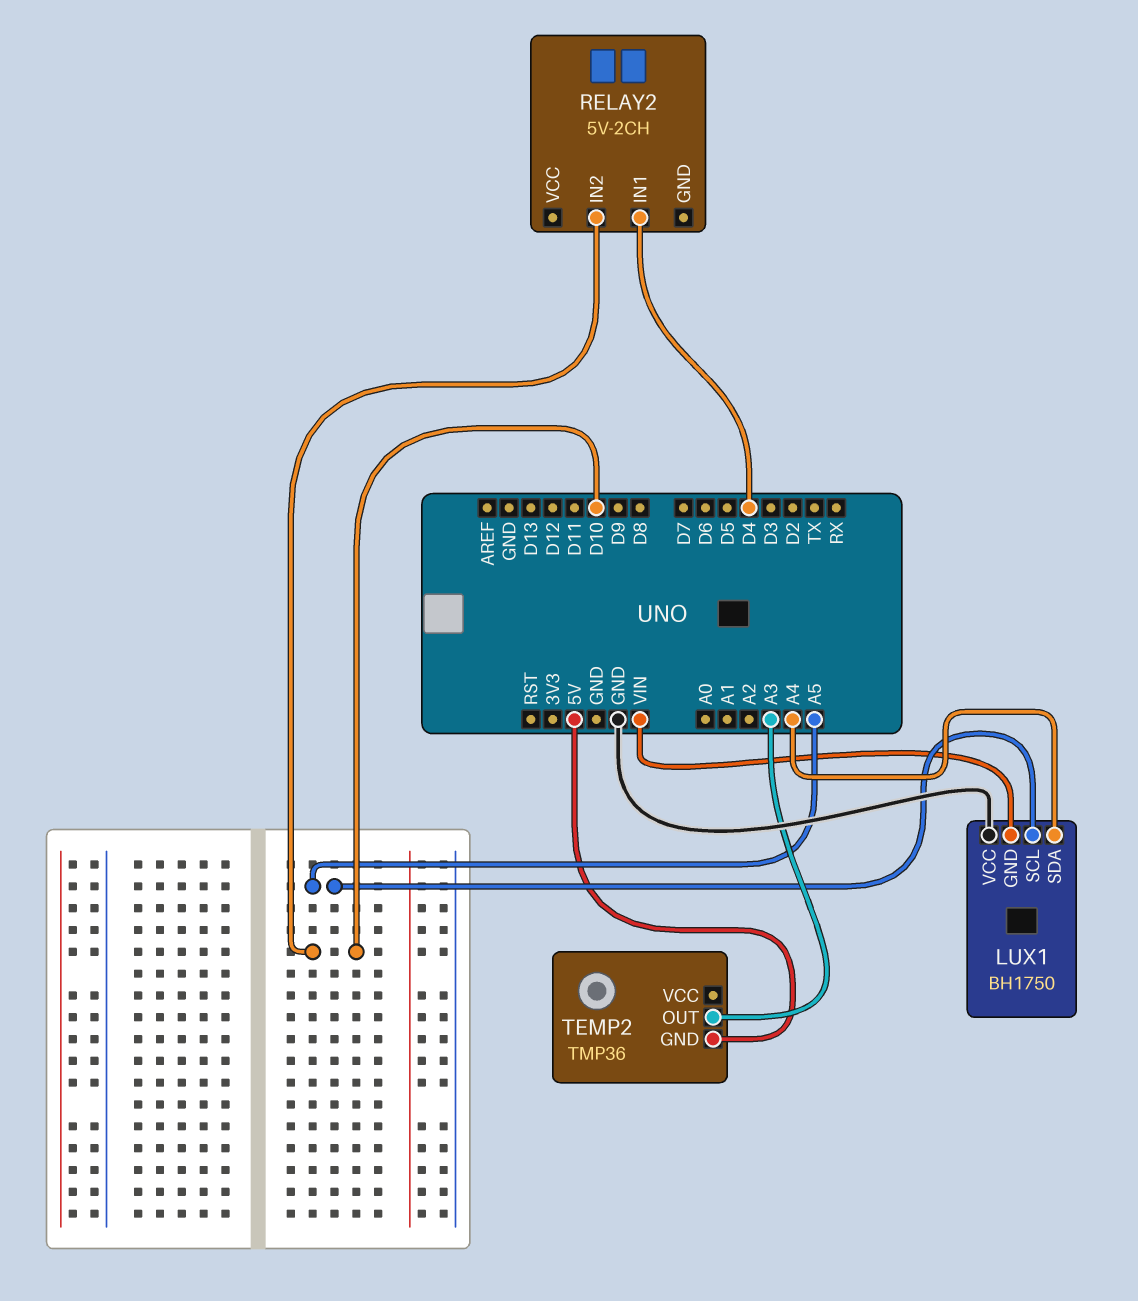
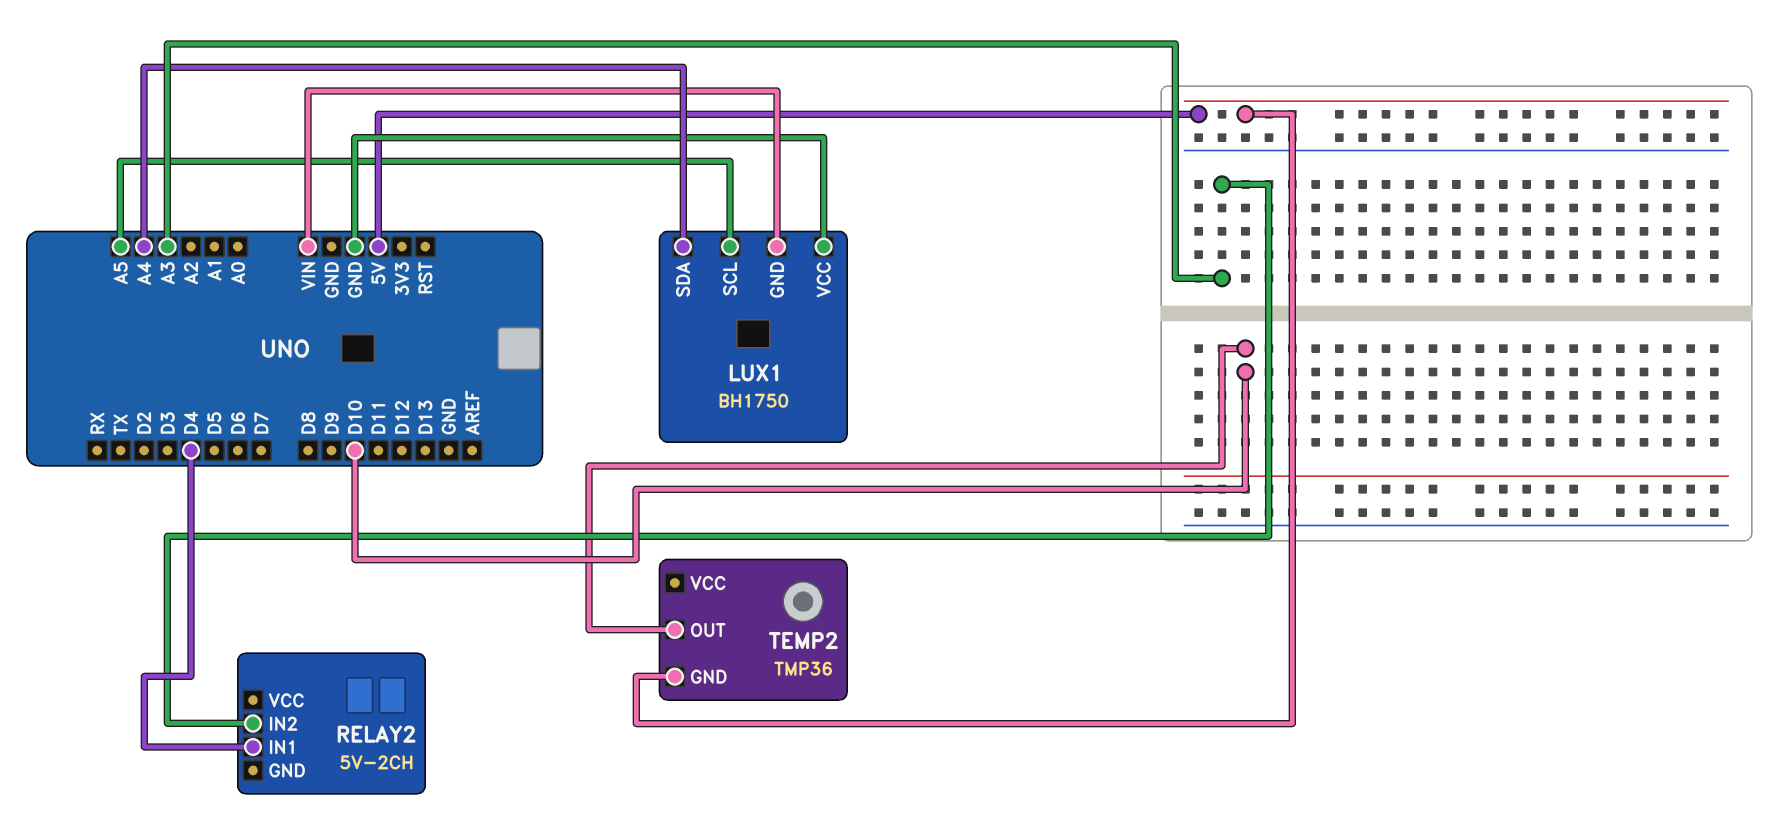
RELAY2 pin IN2: D10 -> A3
TEMP2 pin OUT: A3 -> D10

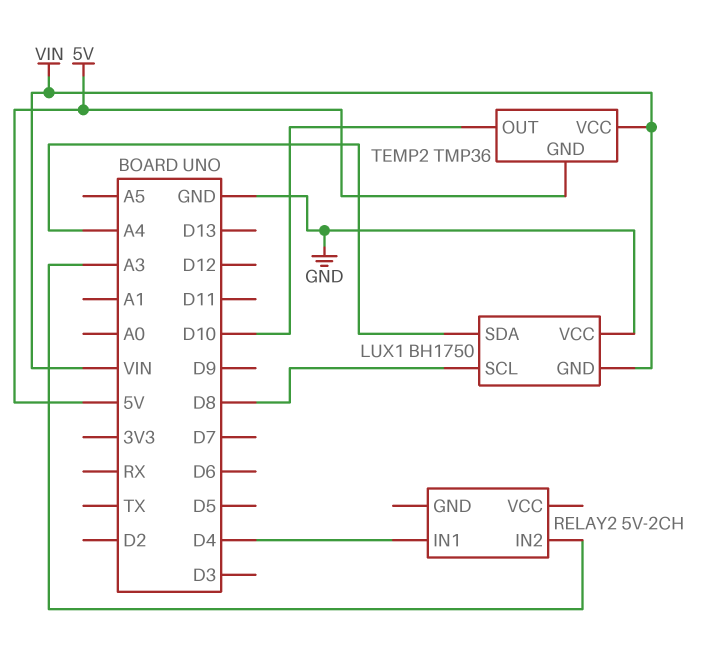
LUX1 pin SCL: A5 -> D8
TEMP2 pin VCC: none -> VIN

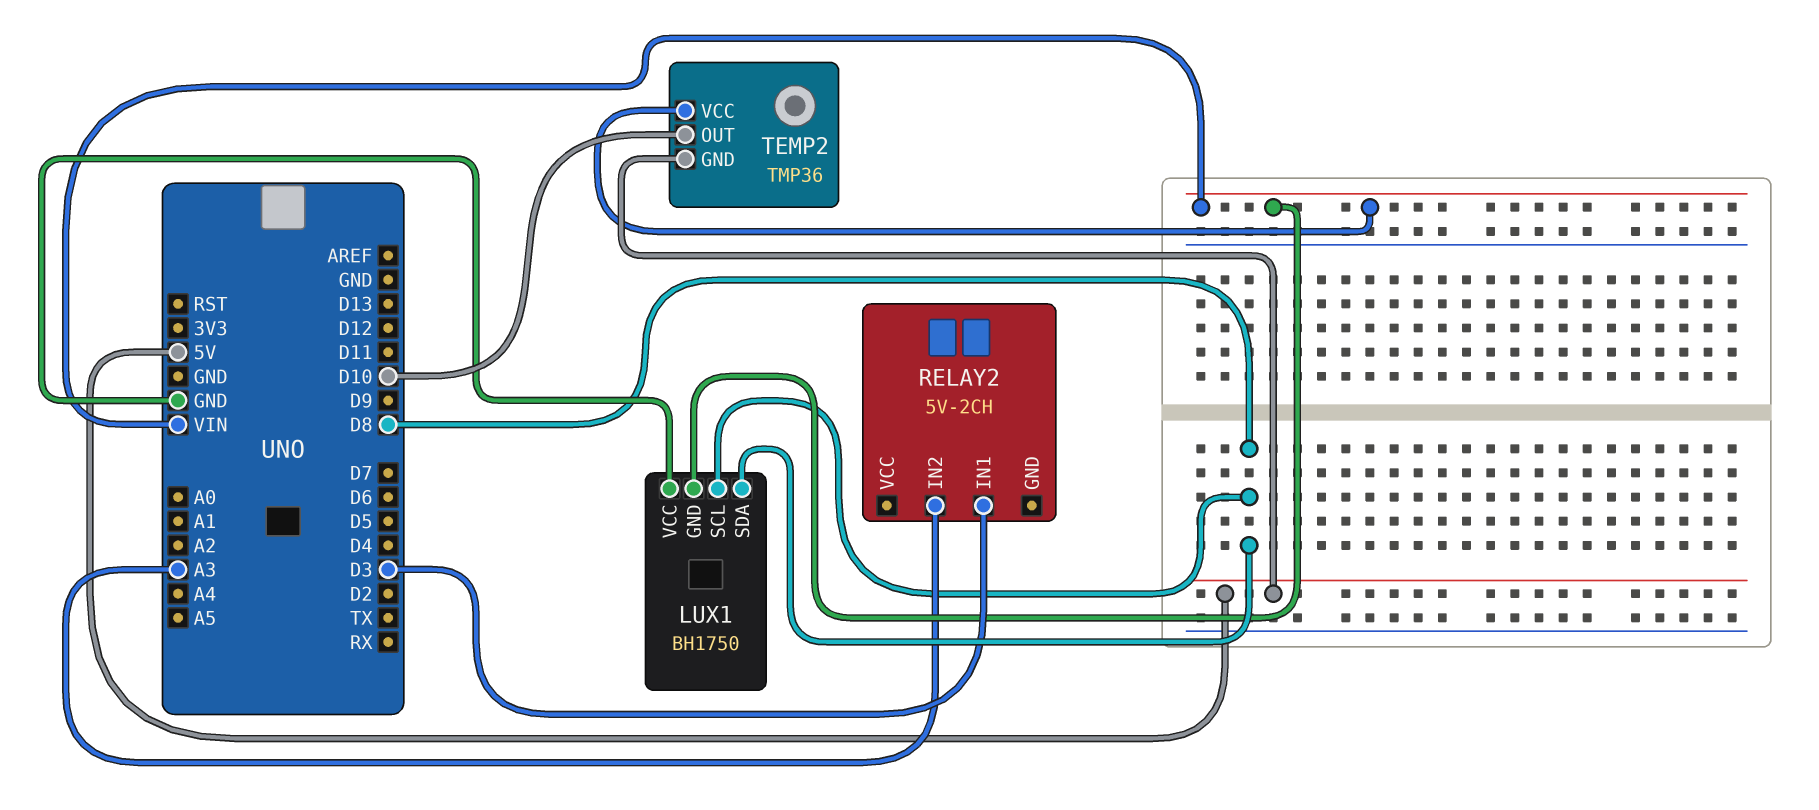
LUX1 pin SDA: A4 -> D8
RELAY2 pin IN1: D4 -> D3

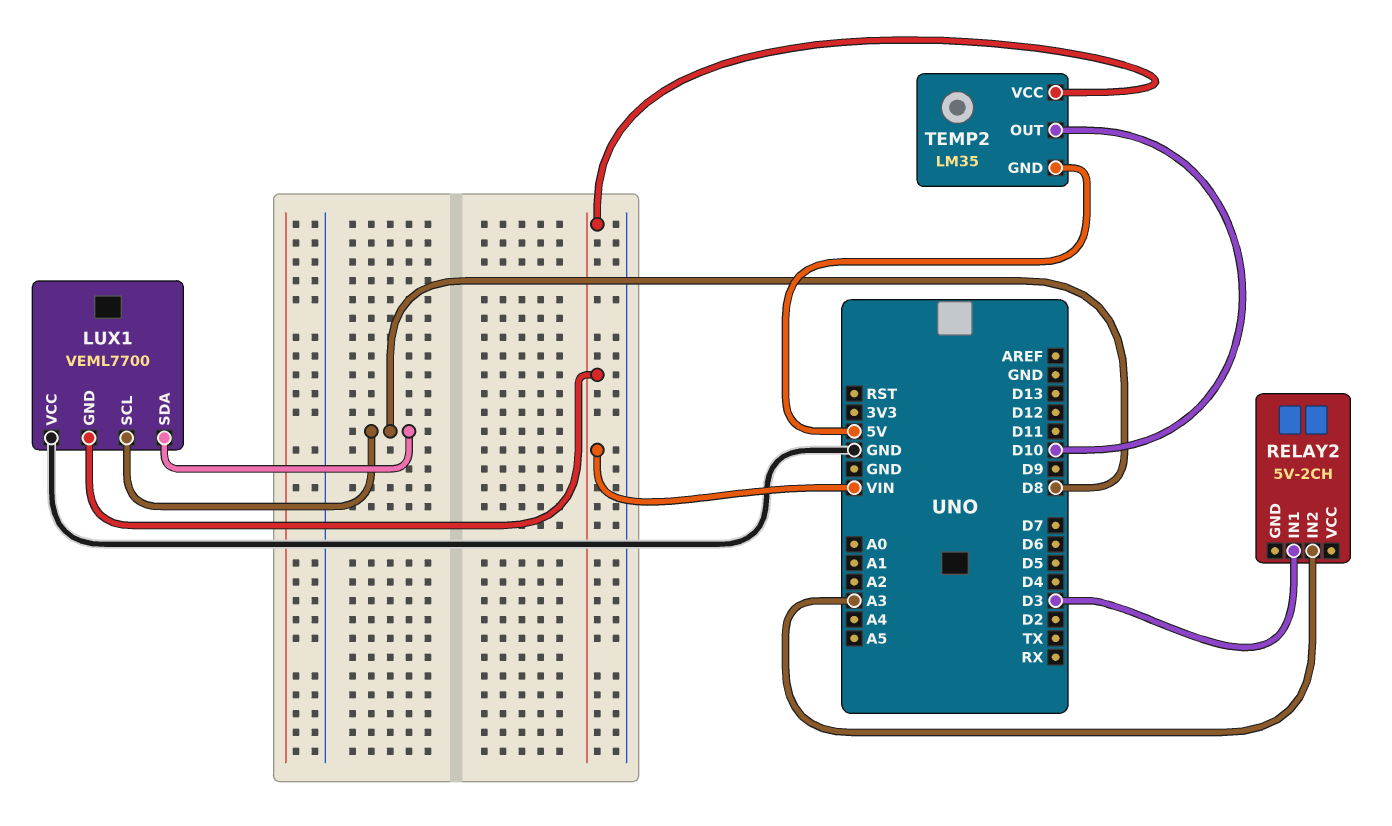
LUX1: BH1750 -> VEML7700
TEMP2: TMP36 -> LM35

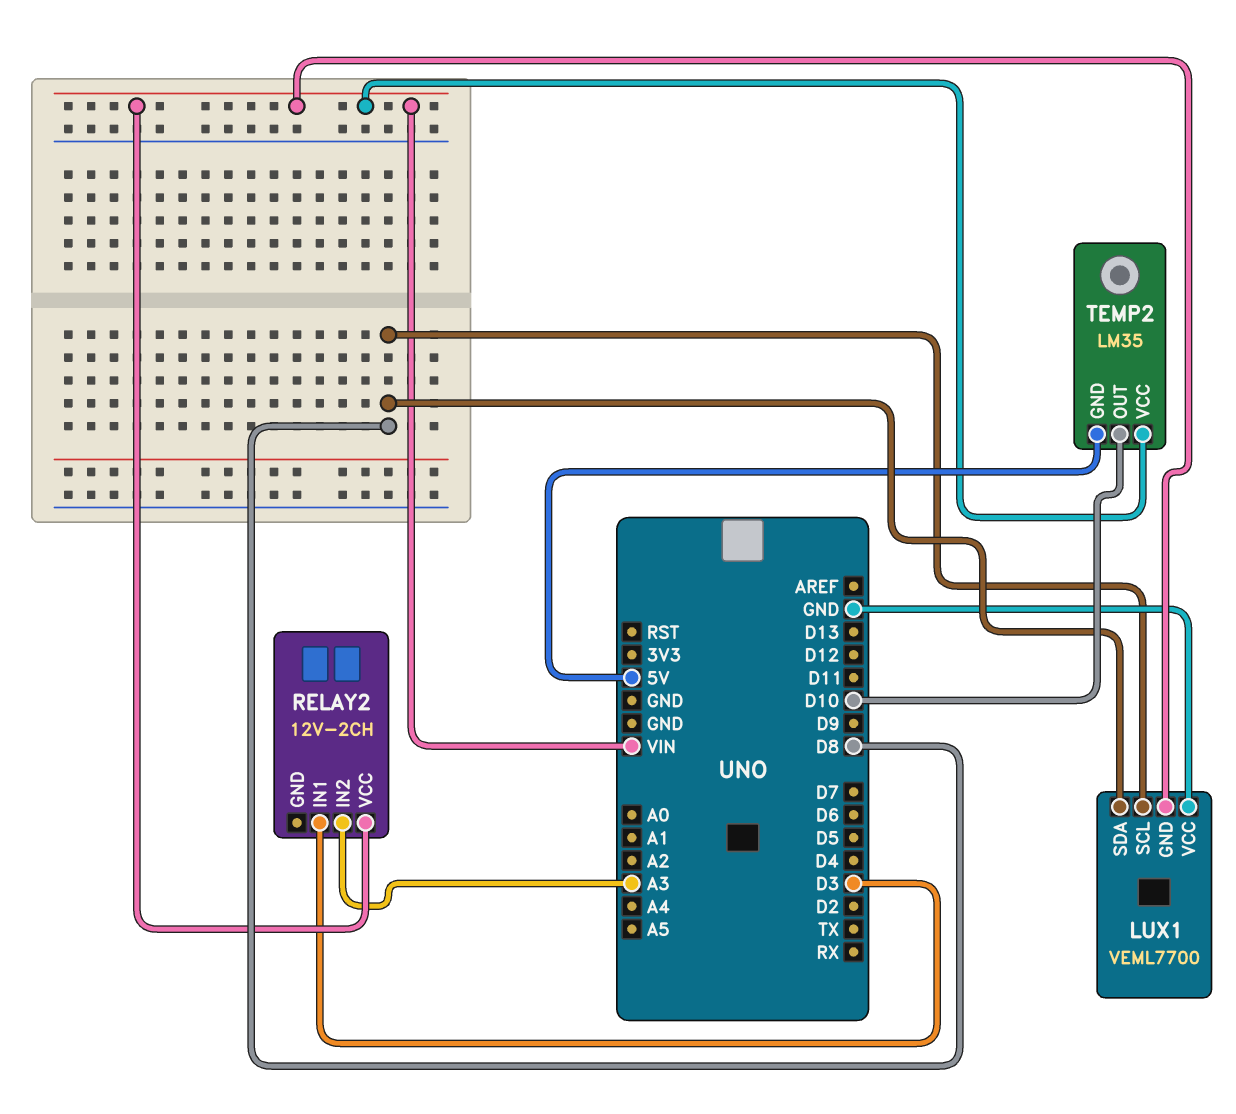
RELAY2: 5V-2CH -> 12V-2CH
RELAY2 pin VCC: none -> VIN

